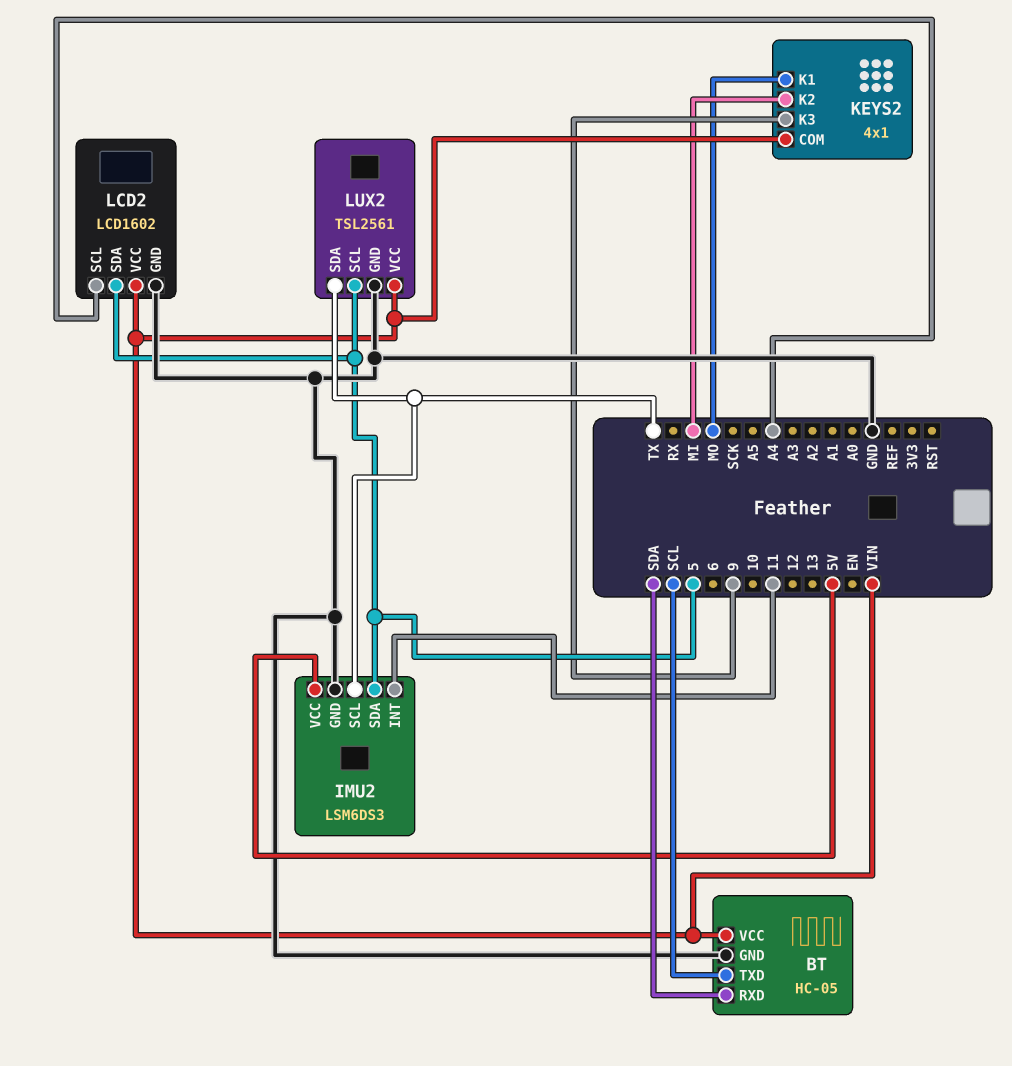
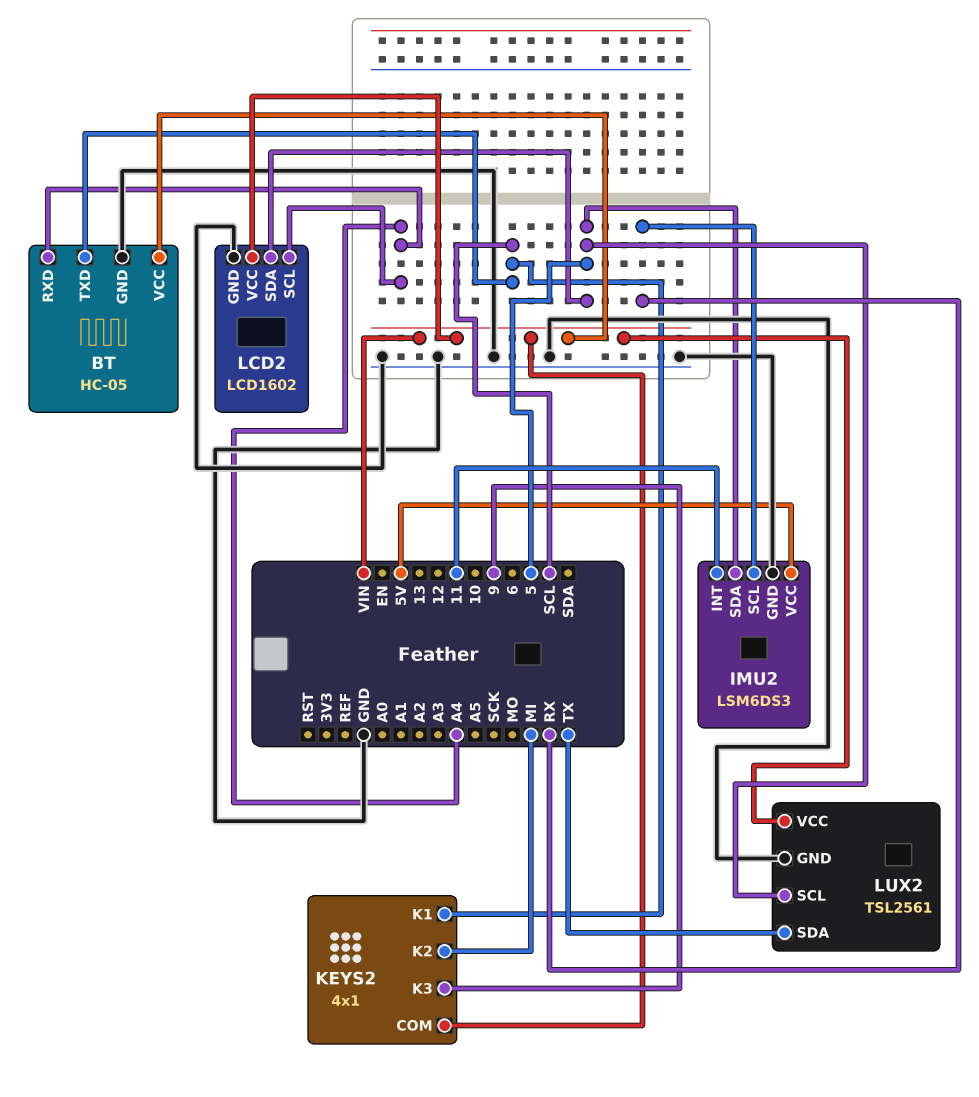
BT pin RXD: SDA -> A4
IMU2 pin SCL: TX -> RX
KEYS2 pin K1: MO -> SCL

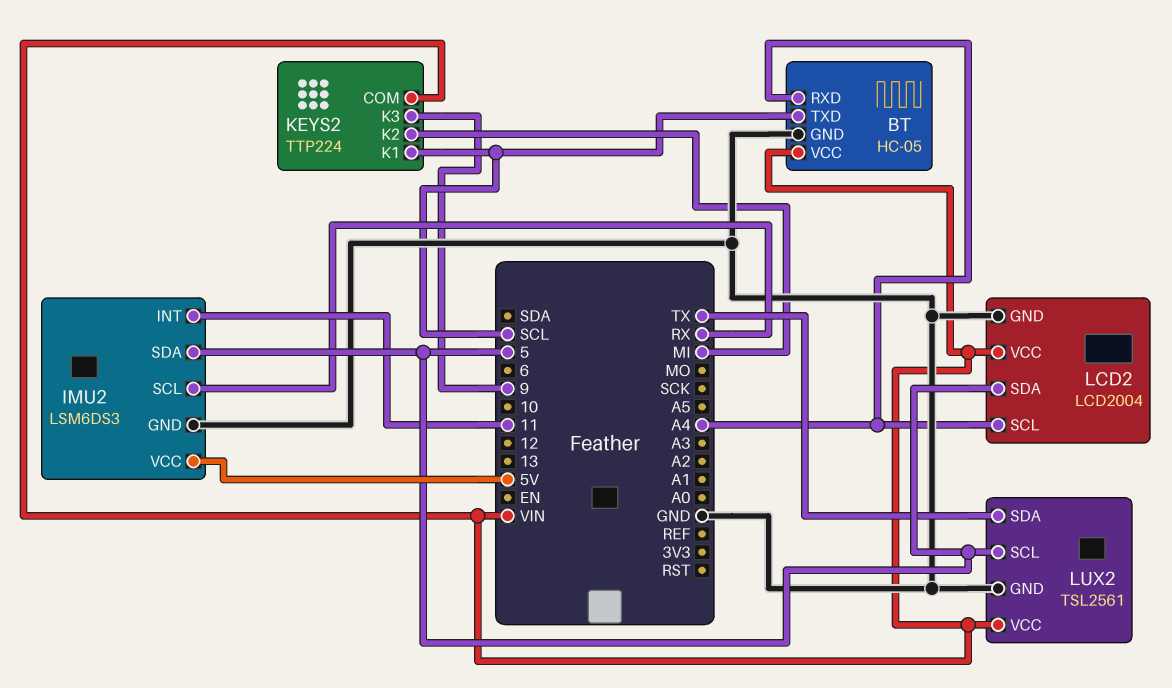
KEYS2: 4x1 -> TTP224
LCD2: LCD1602 -> LCD2004

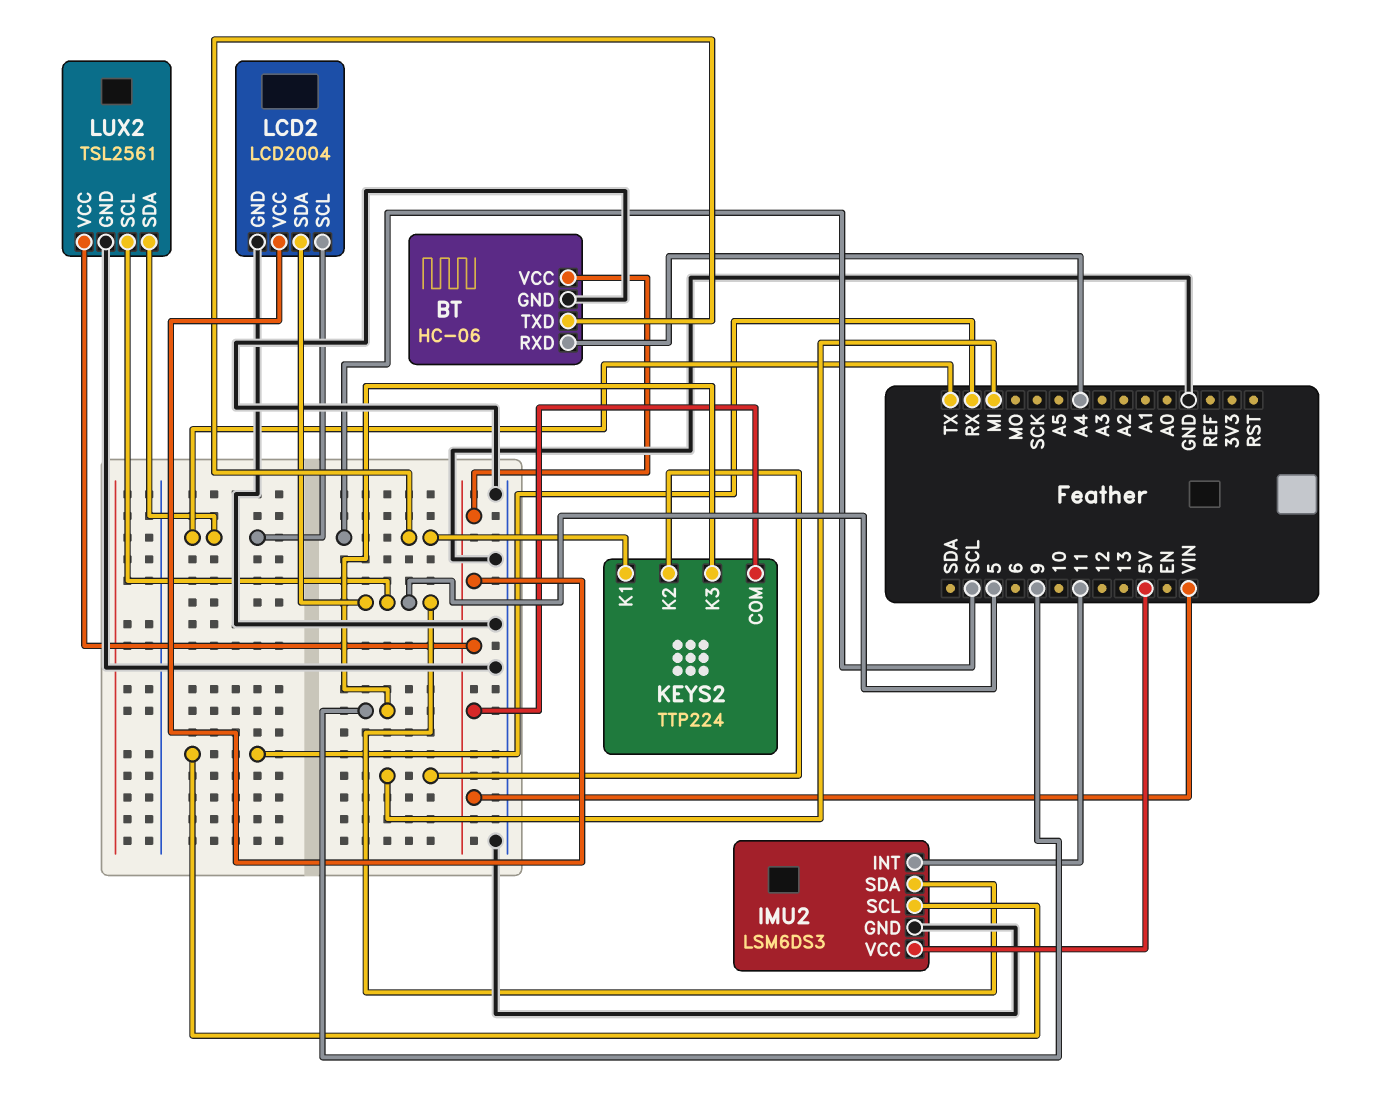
BT: HC-05 -> HC-06
LCD2 pin SCL: A4 -> TX

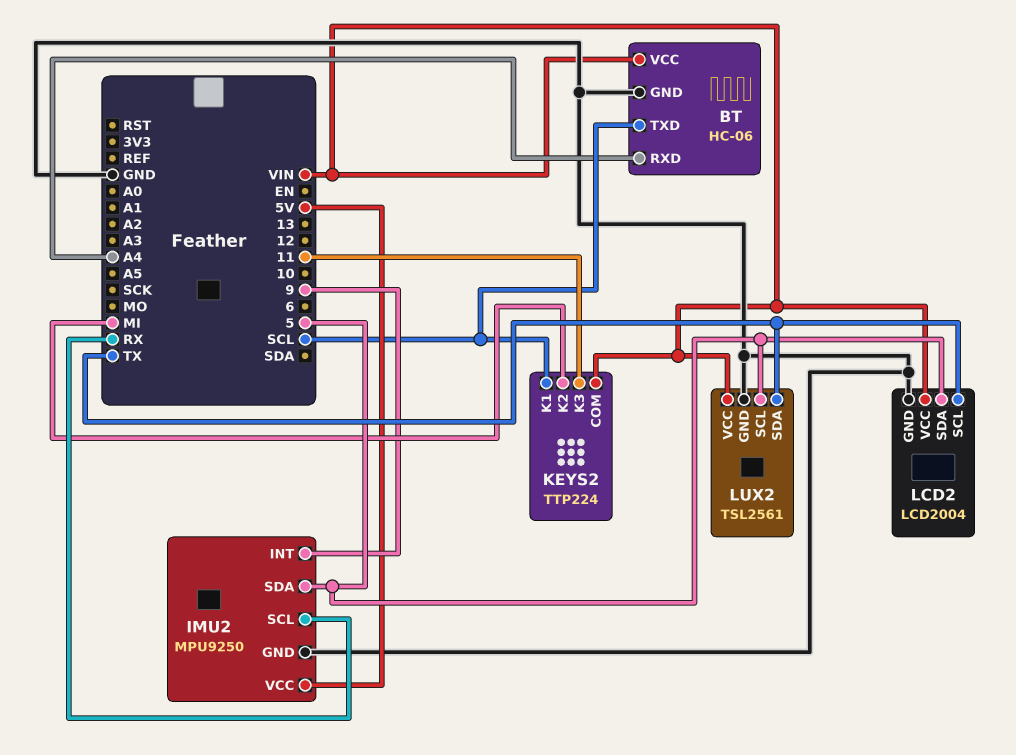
IMU2: LSM6DS3 -> MPU9250
IMU2 pin INT: 11 -> 9
KEYS2 pin K3: 9 -> 11

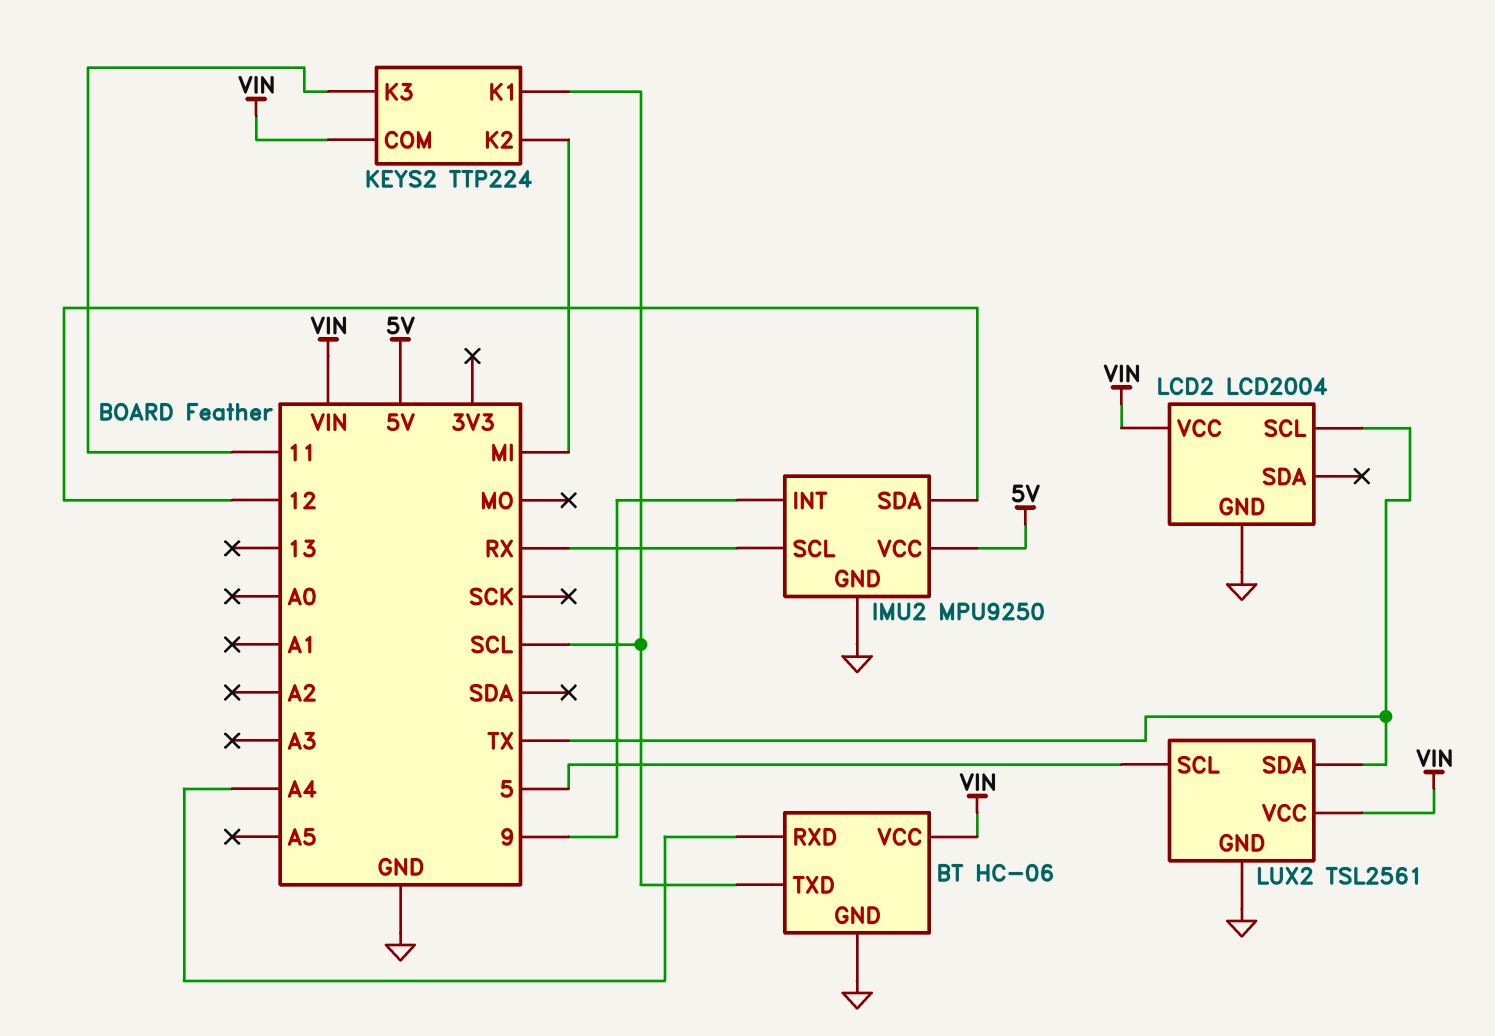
IMU2 pin SDA: 5 -> 12
LCD2 pin SDA: 5 -> none

